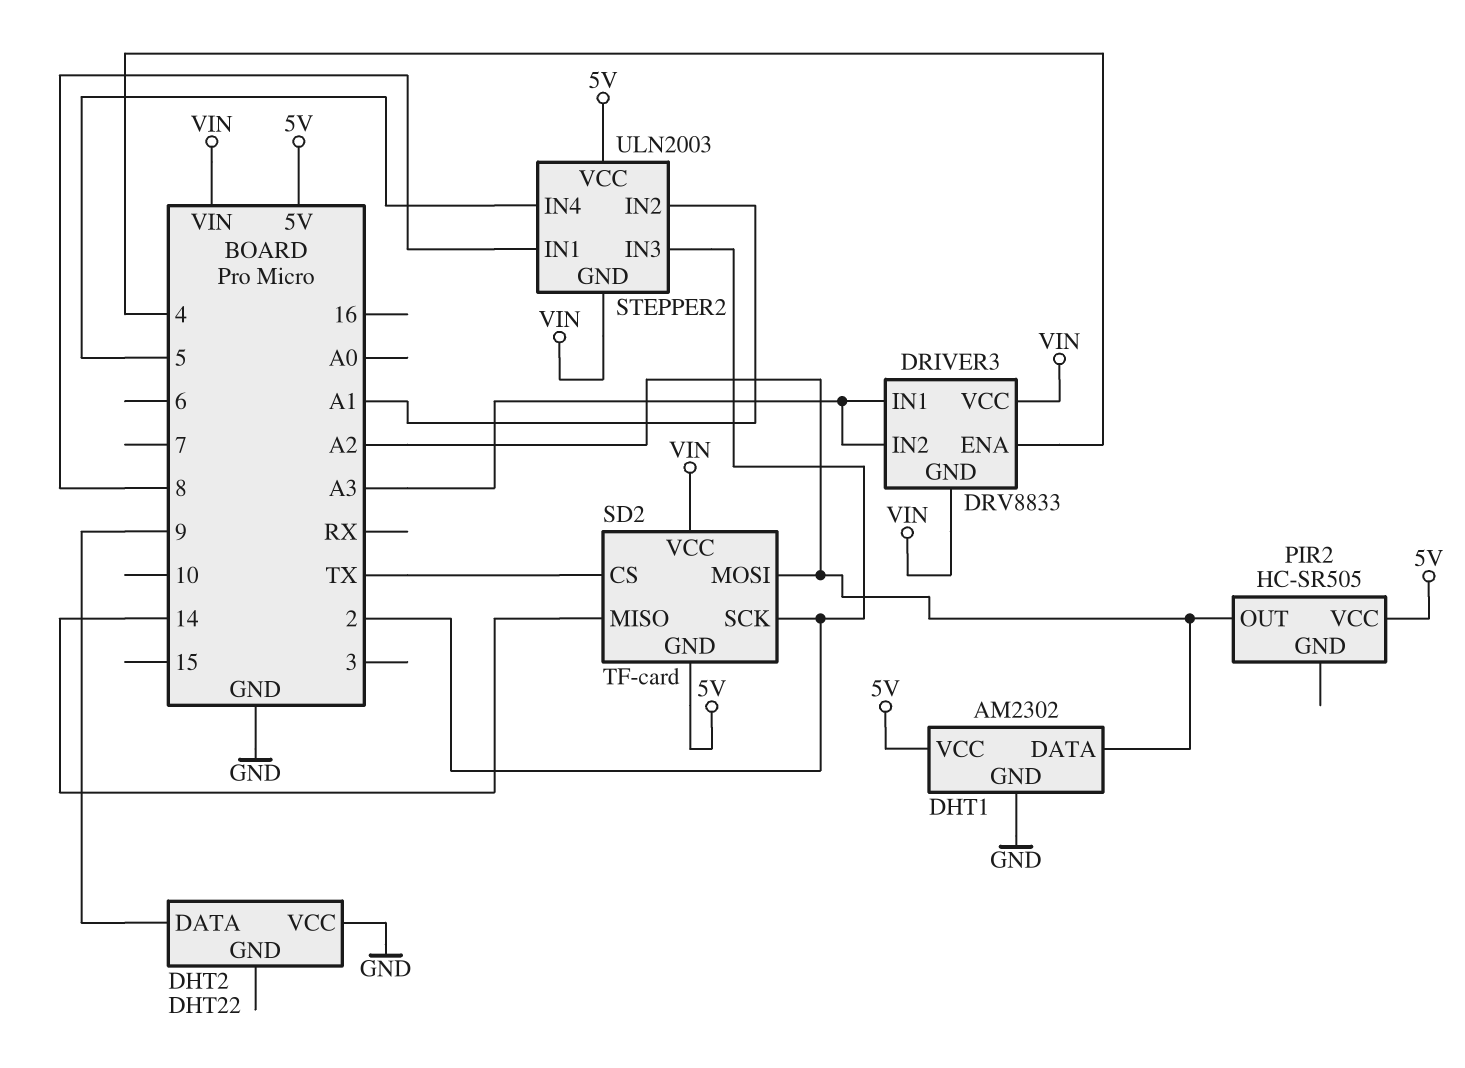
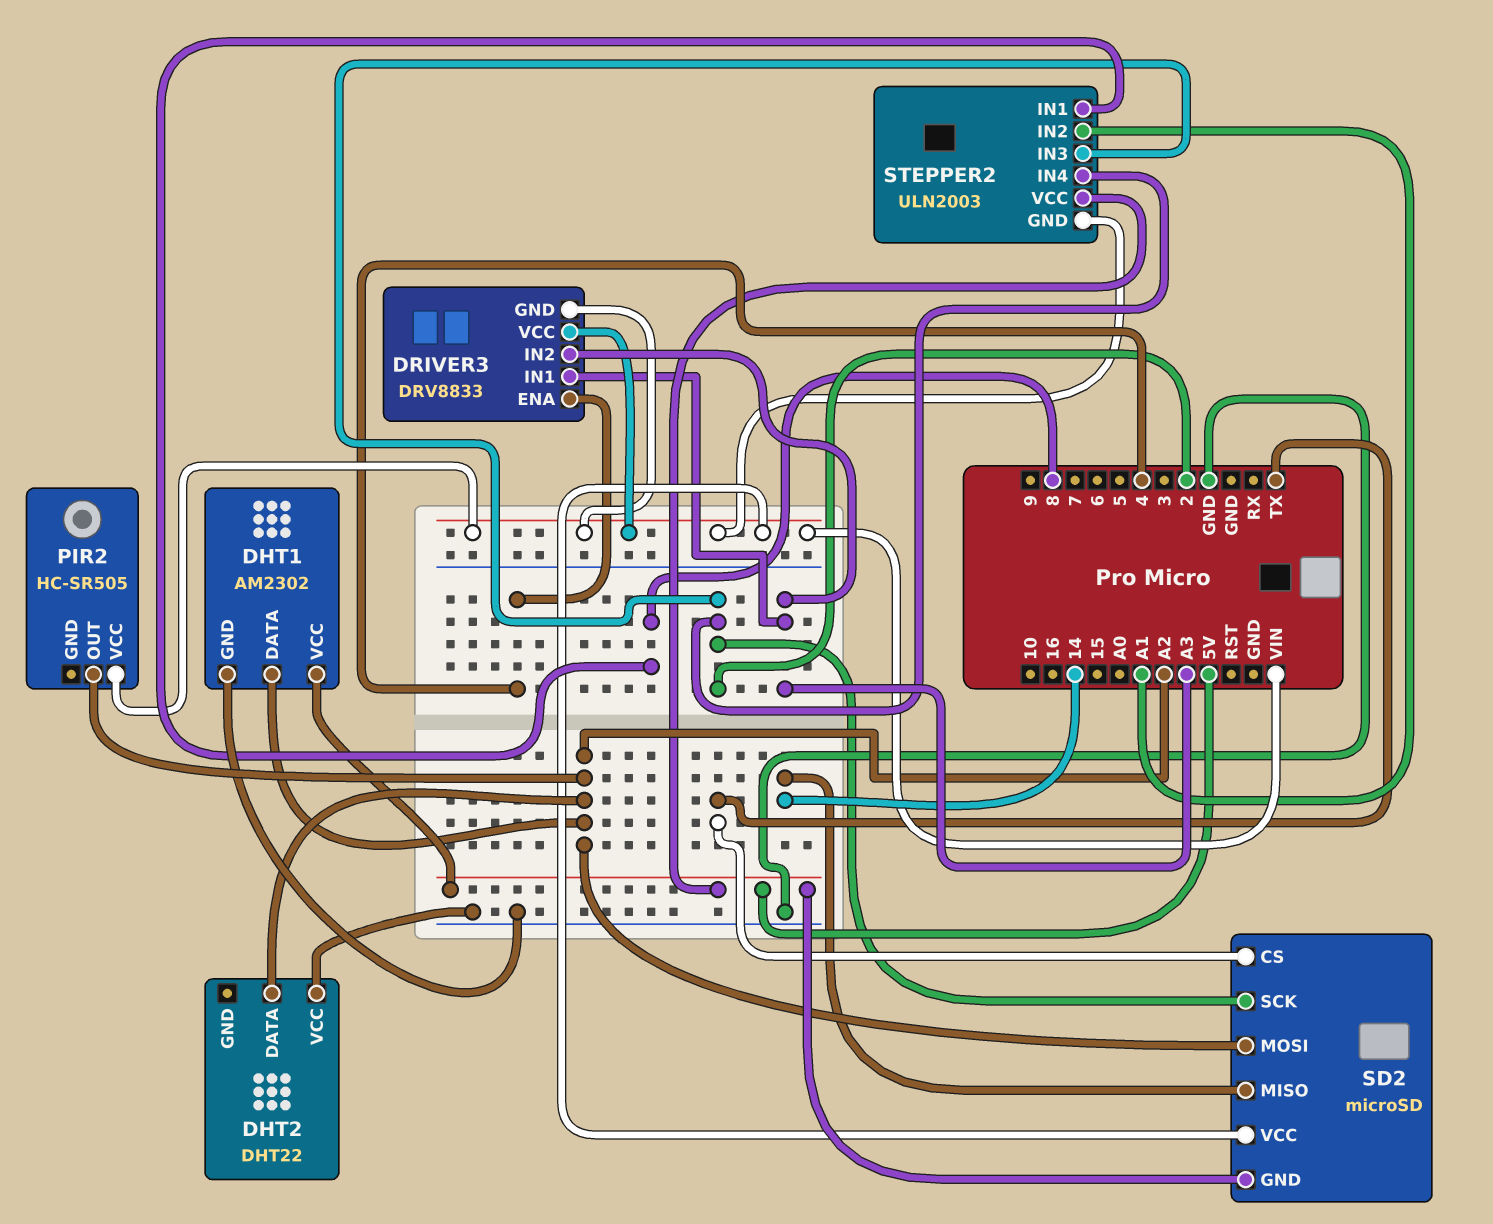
DHT2 pin DATA: 9 -> A2
PIR2 pin VCC: 5V -> VIN
SD2: TF-card -> microSD
STEPPER2 pin IN4: 5 -> 2

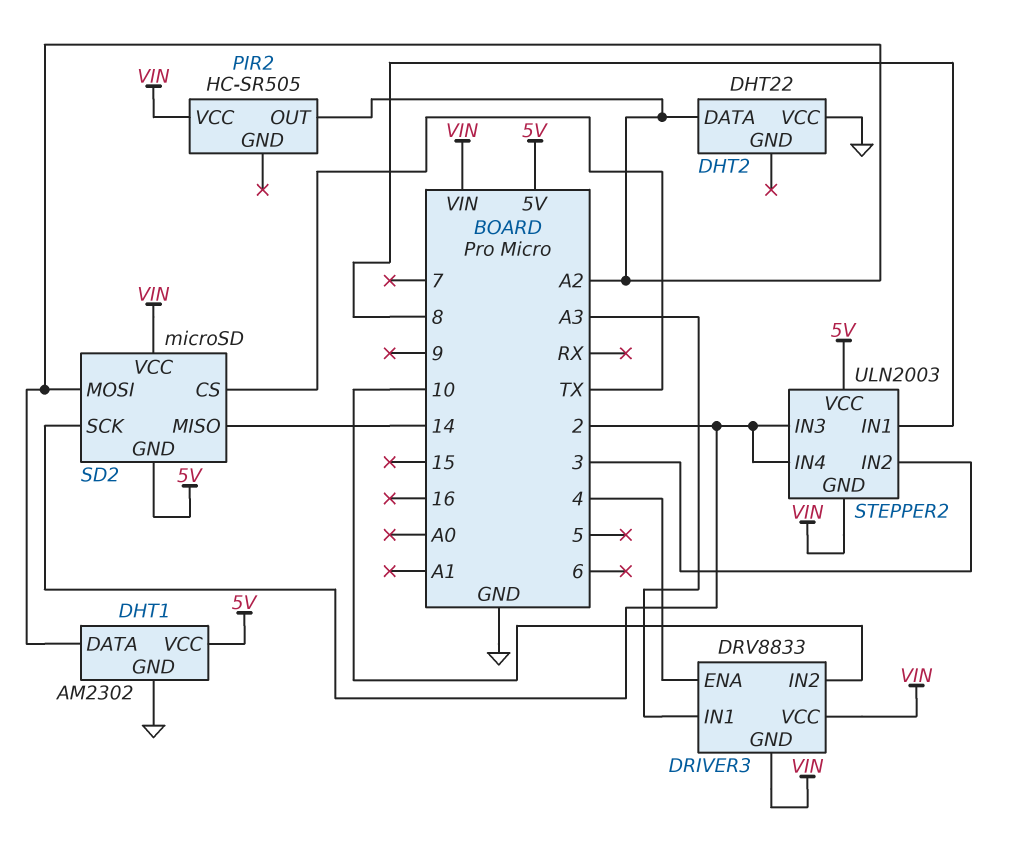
DRIVER3 pin IN2: A3 -> 10
STEPPER2 pin IN2: A1 -> 3

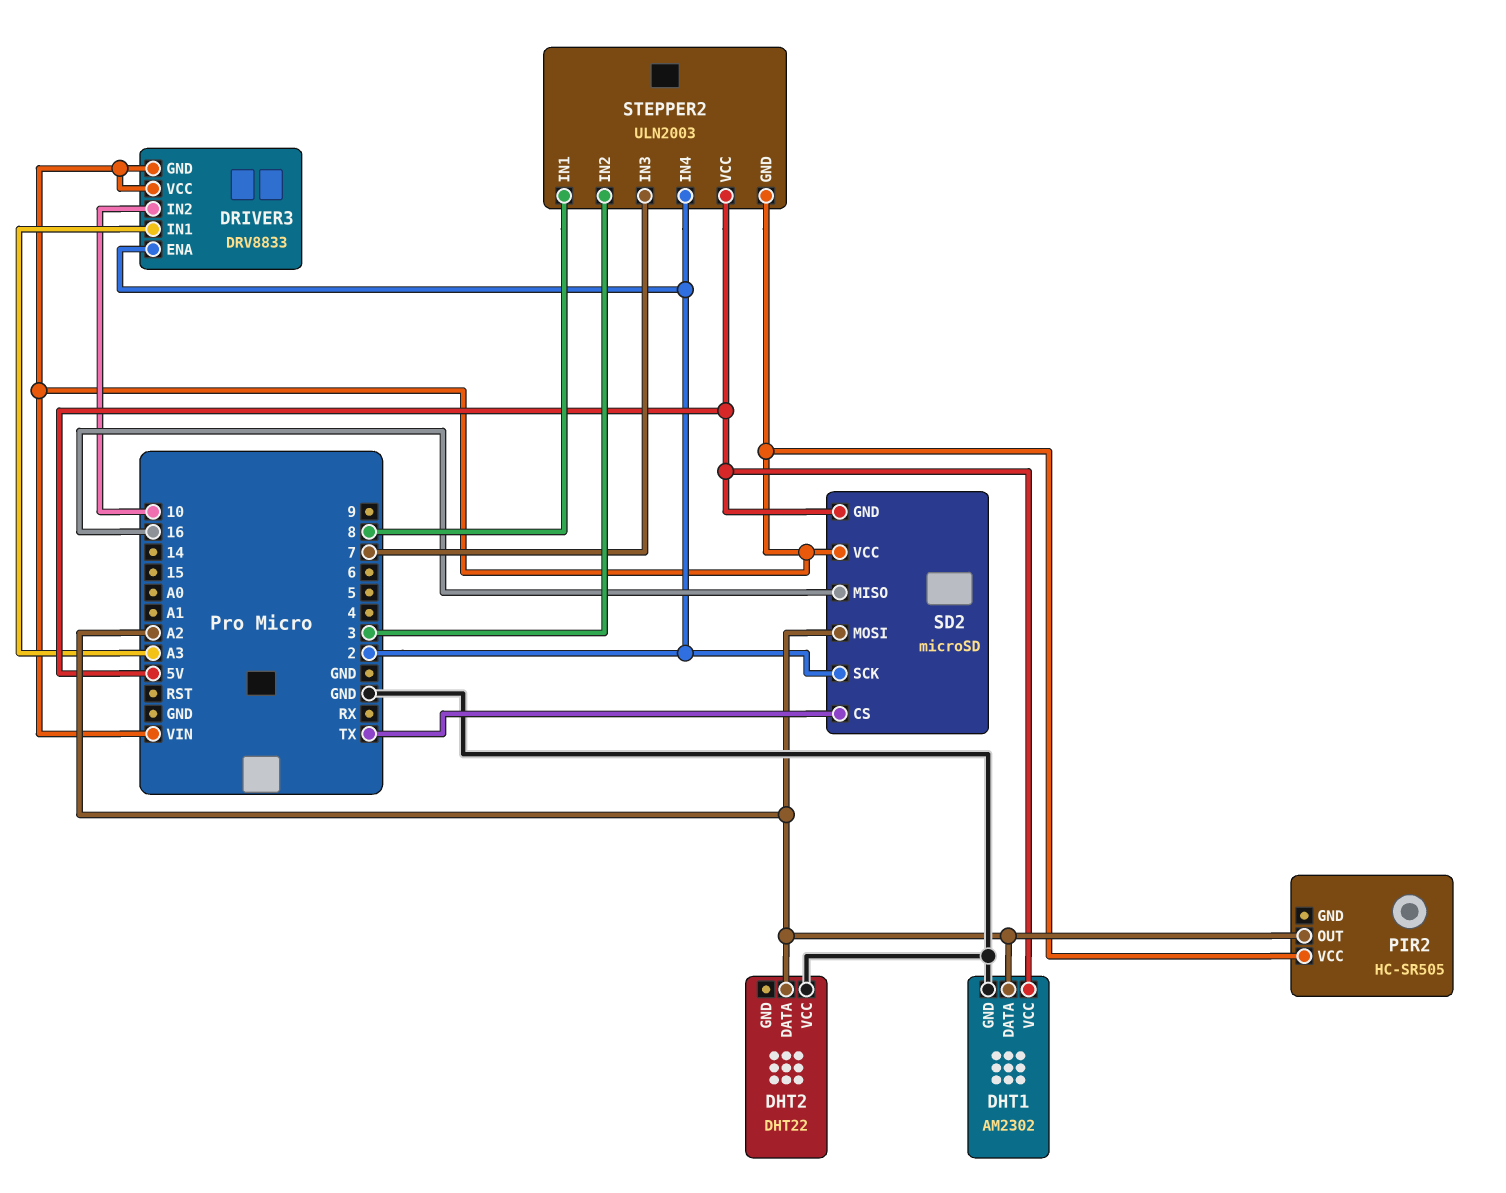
DRIVER3 pin ENA: 4 -> 2
SD2 pin MISO: 14 -> 16
STEPPER2 pin IN3: 2 -> 7

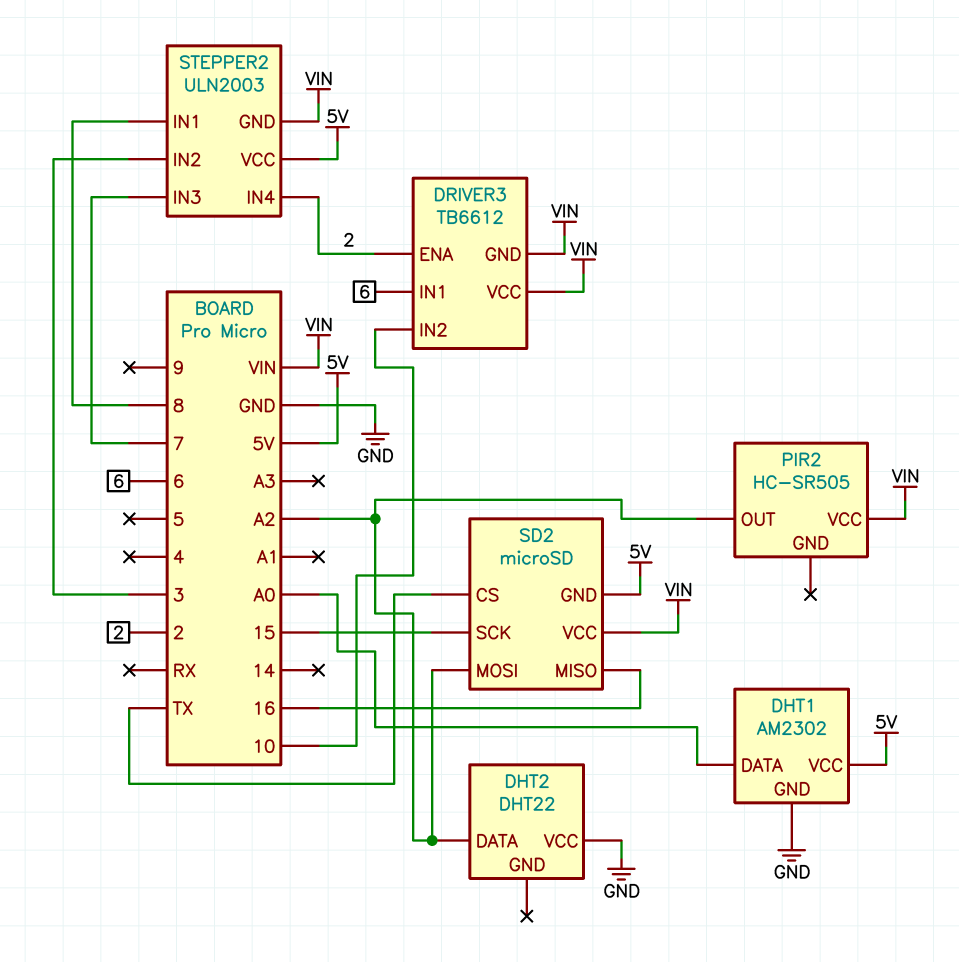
DHT1 pin DATA: A2 -> A0
DRIVER3: DRV8833 -> TB6612
DRIVER3 pin IN1: A3 -> 6
SD2 pin SCK: 2 -> 15

